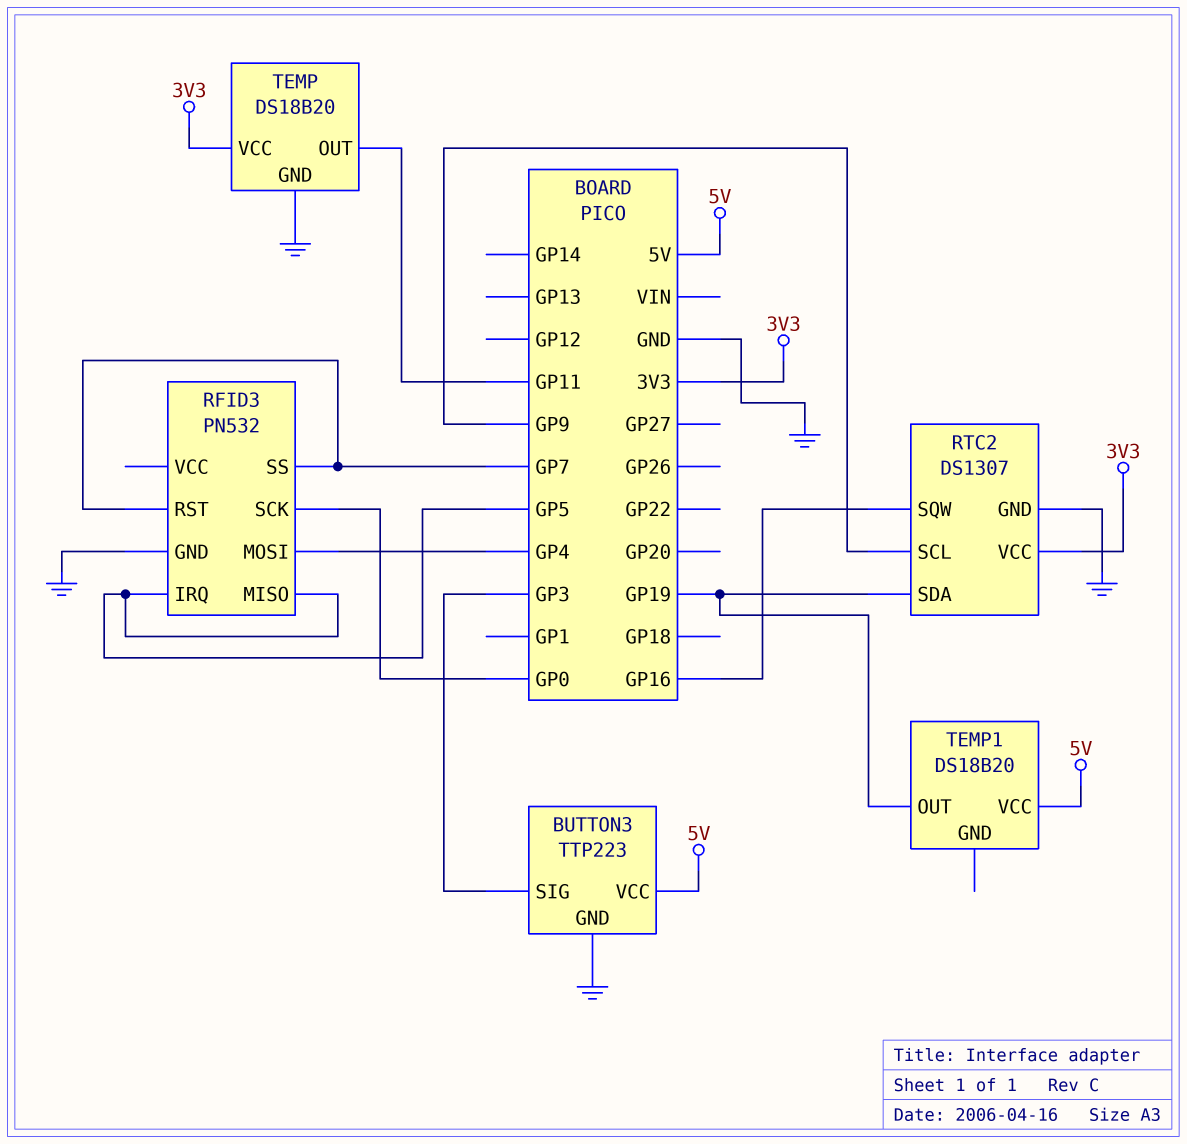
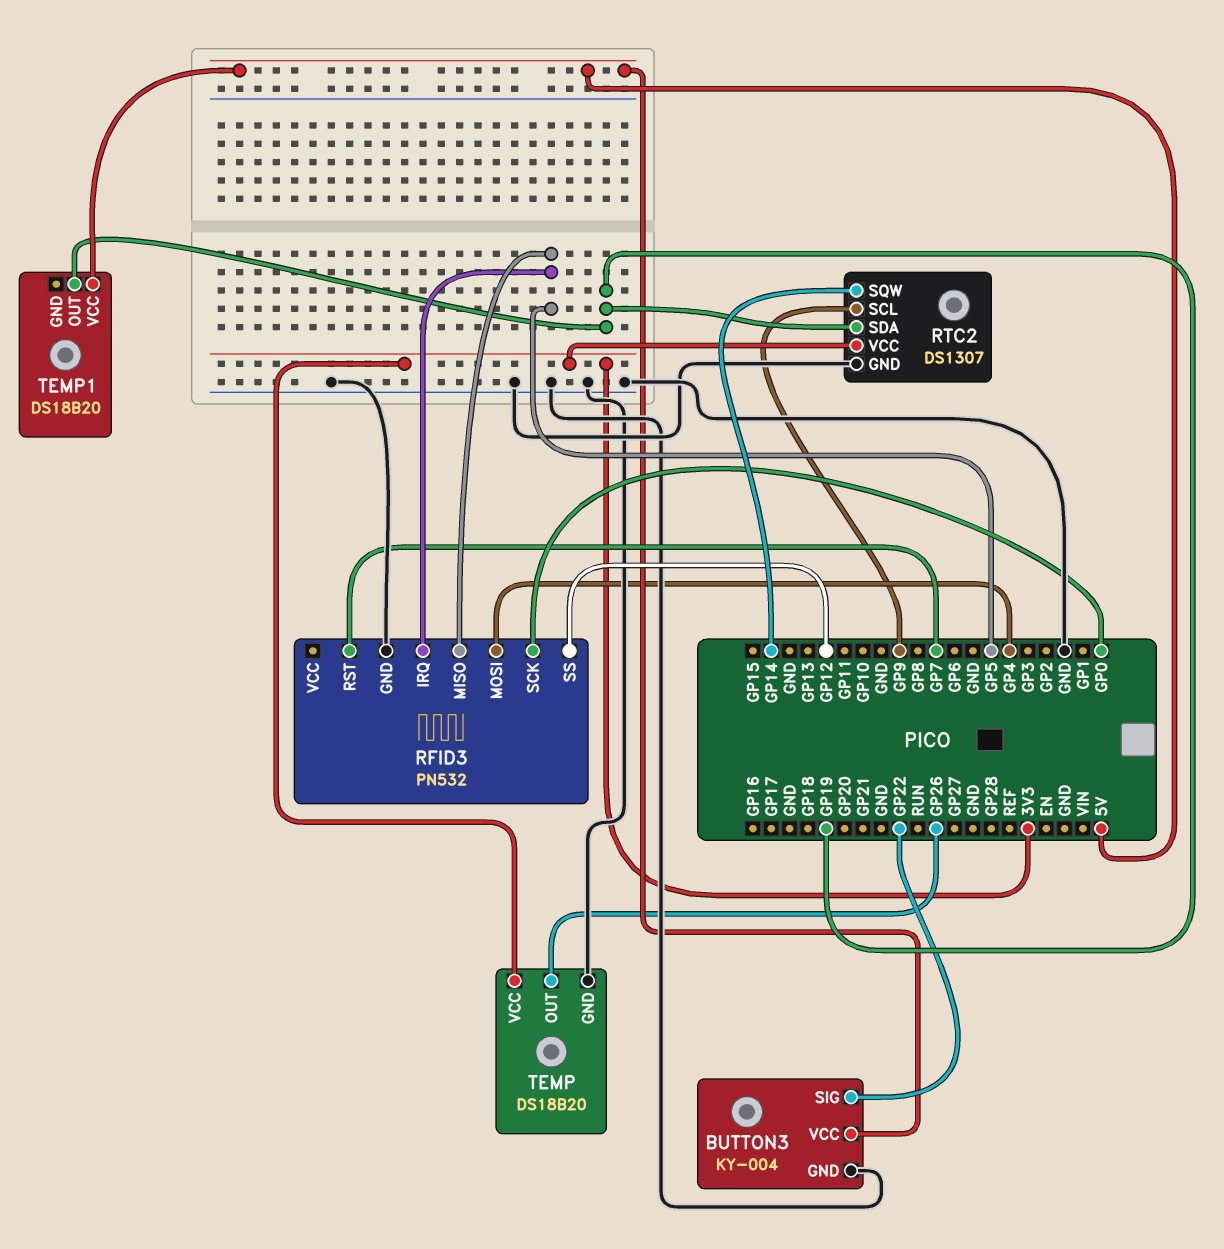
BUTTON3: TTP223 -> KY-004
BUTTON3 pin SIG: GP3 -> GP22
RFID3 pin SS: GP7 -> GP12
RTC2 pin SQW: GP16 -> GP14
TEMP pin OUT: GP11 -> GP26

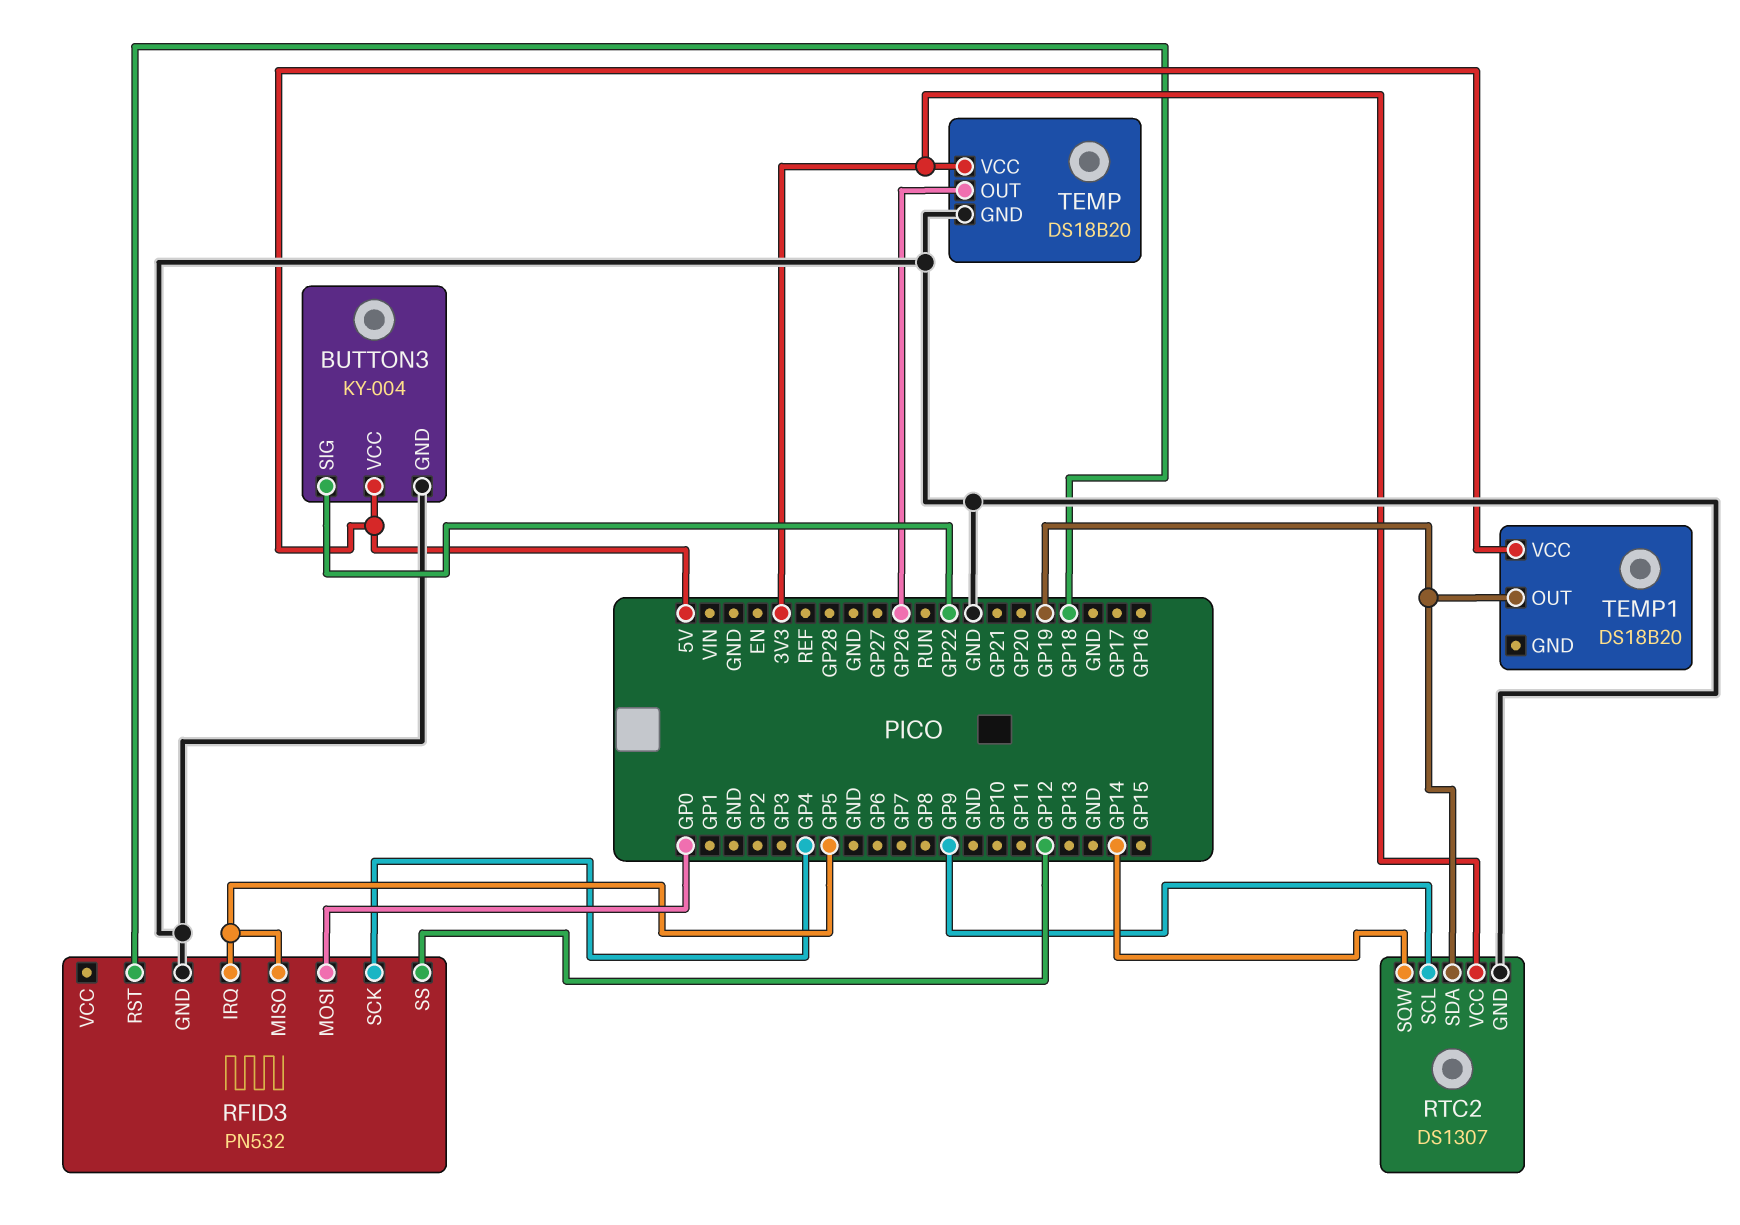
RFID3 pin MOSI: GP4 -> GP0
RFID3 pin RST: GP7 -> GP18
RFID3 pin SCK: GP0 -> GP4

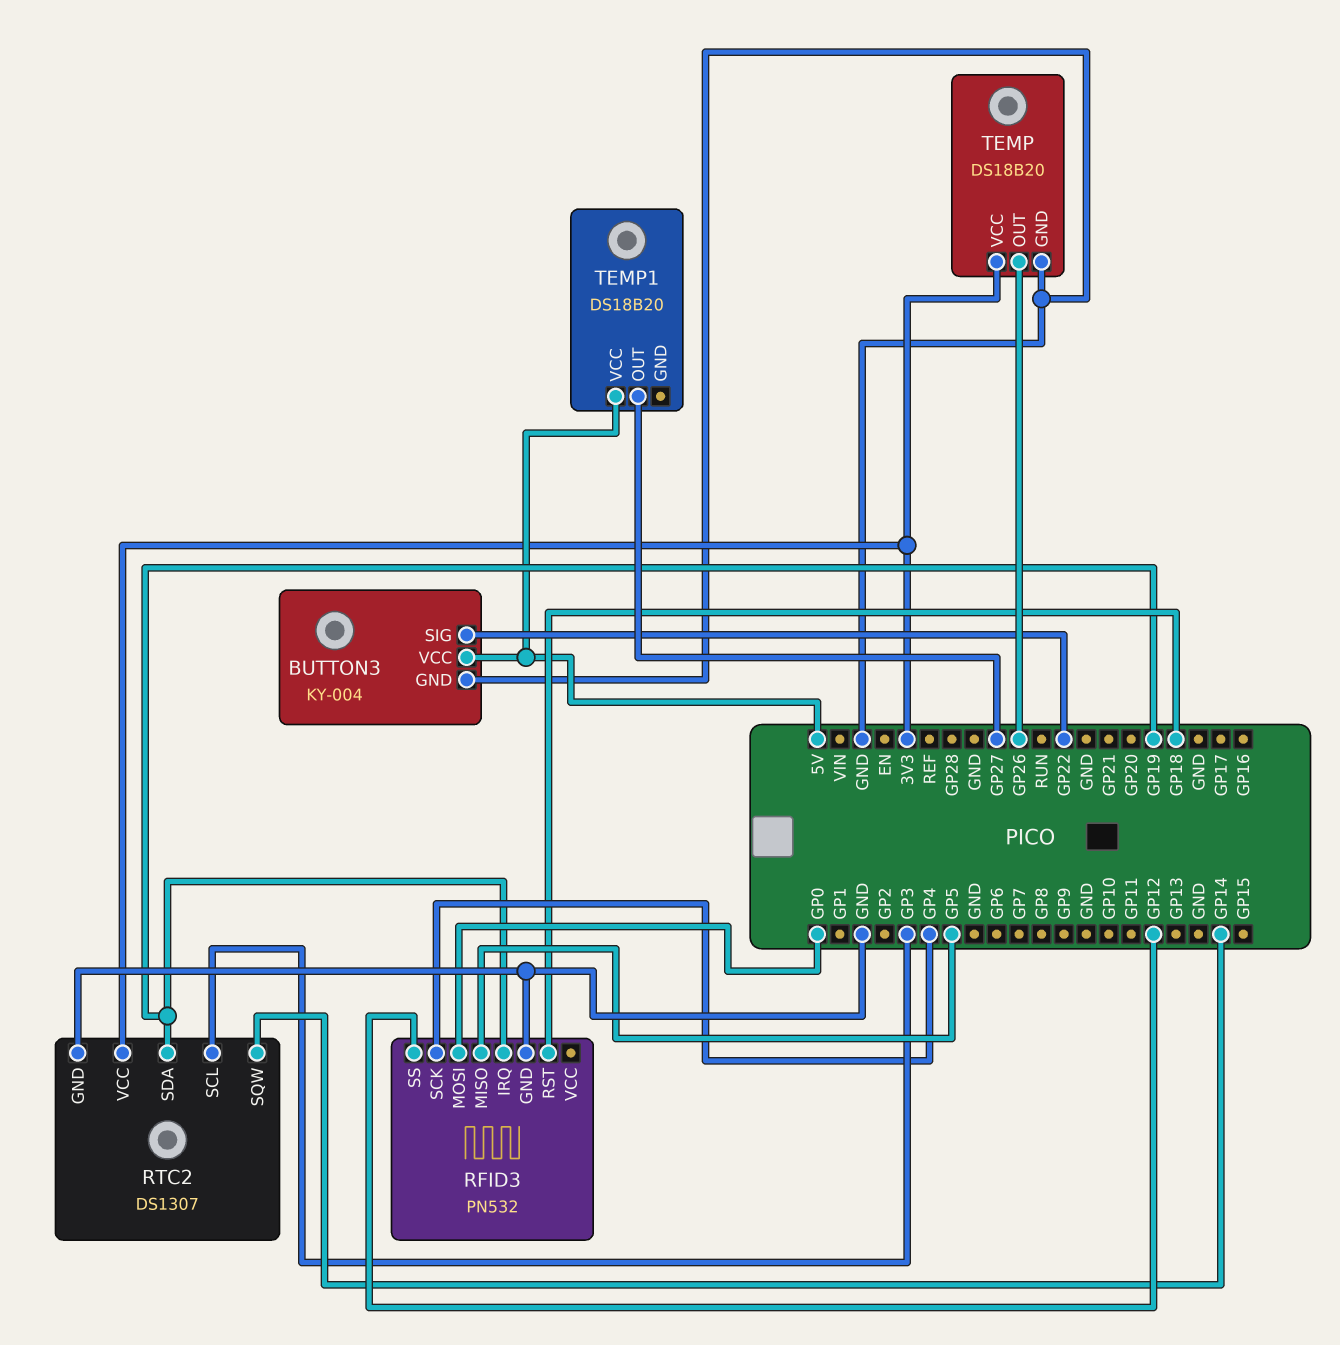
RFID3 pin IRQ: GP5 -> GP19
RTC2 pin SCL: GP9 -> GP3
TEMP1 pin OUT: GP19 -> GP27

